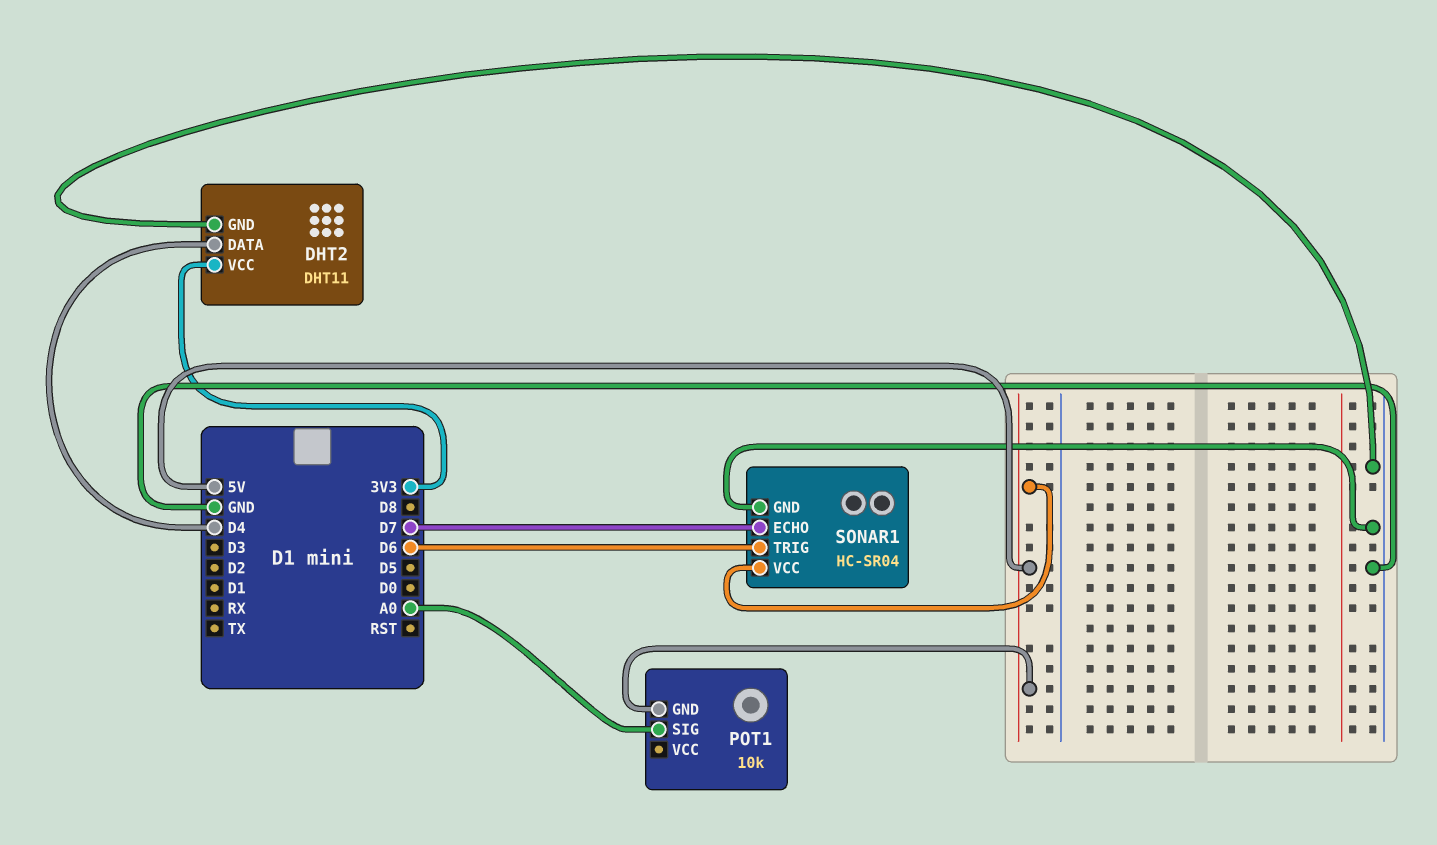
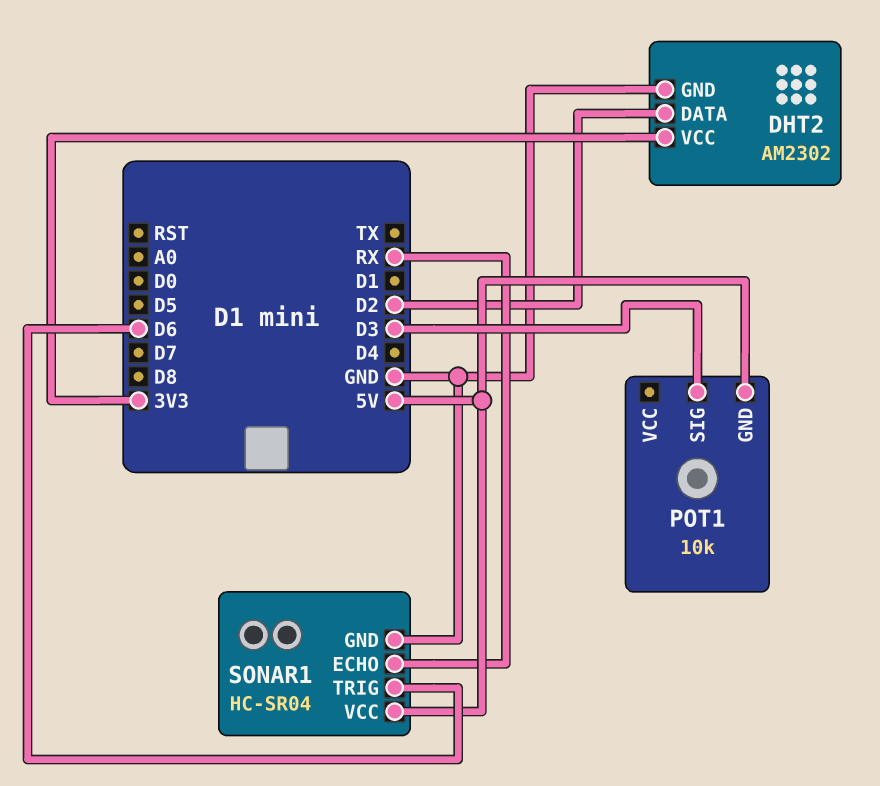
DHT2: DHT11 -> AM2302
DHT2 pin DATA: D4 -> D2
POT1 pin SIG: A0 -> D3
SONAR1 pin ECHO: D7 -> RX

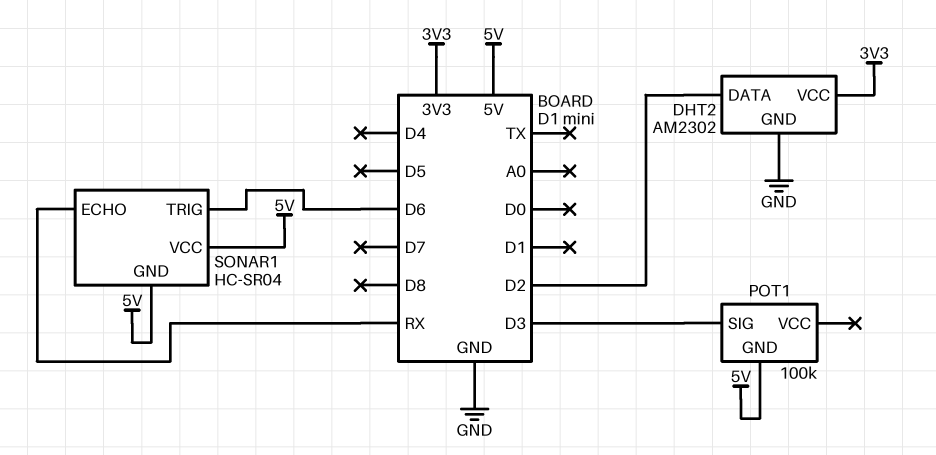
POT1: 10k -> 100k
SONAR1 pin GND: GND -> 5V

